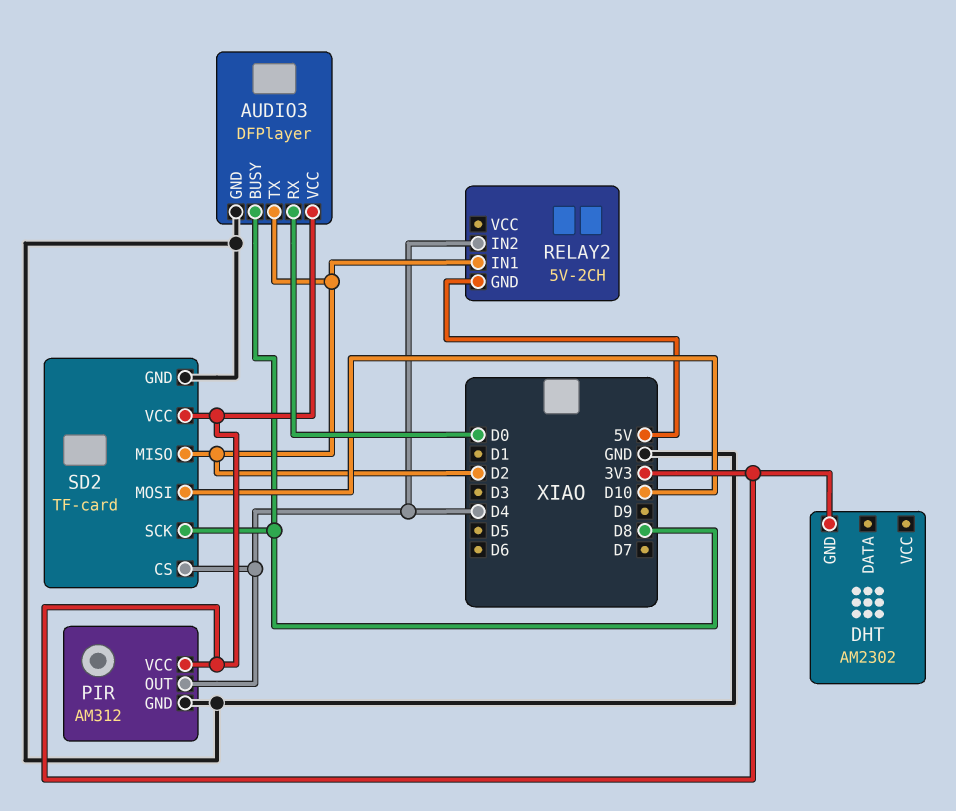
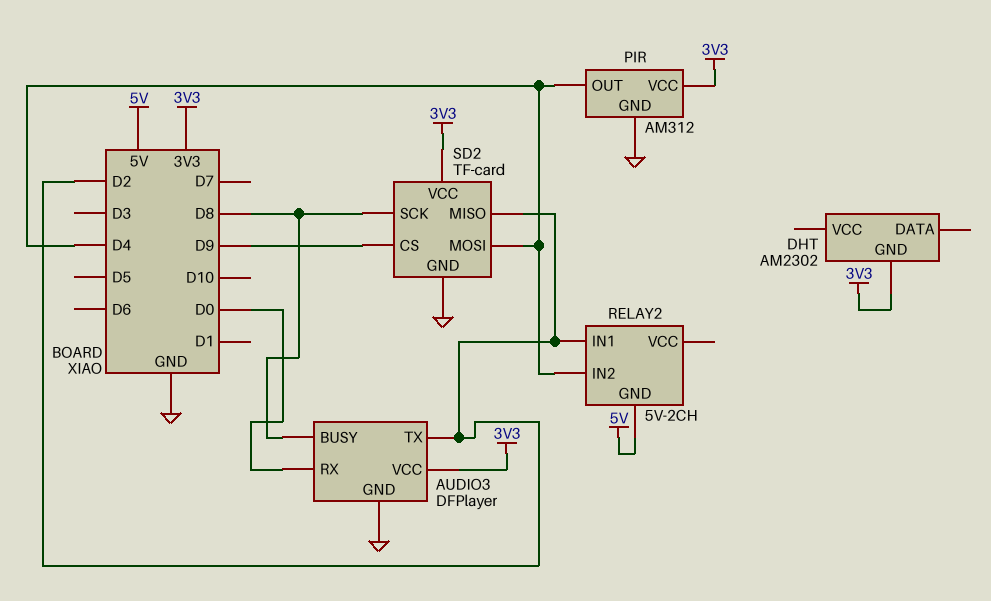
SD2 pin CS: D4 -> D9
SD2 pin MOSI: D10 -> D4

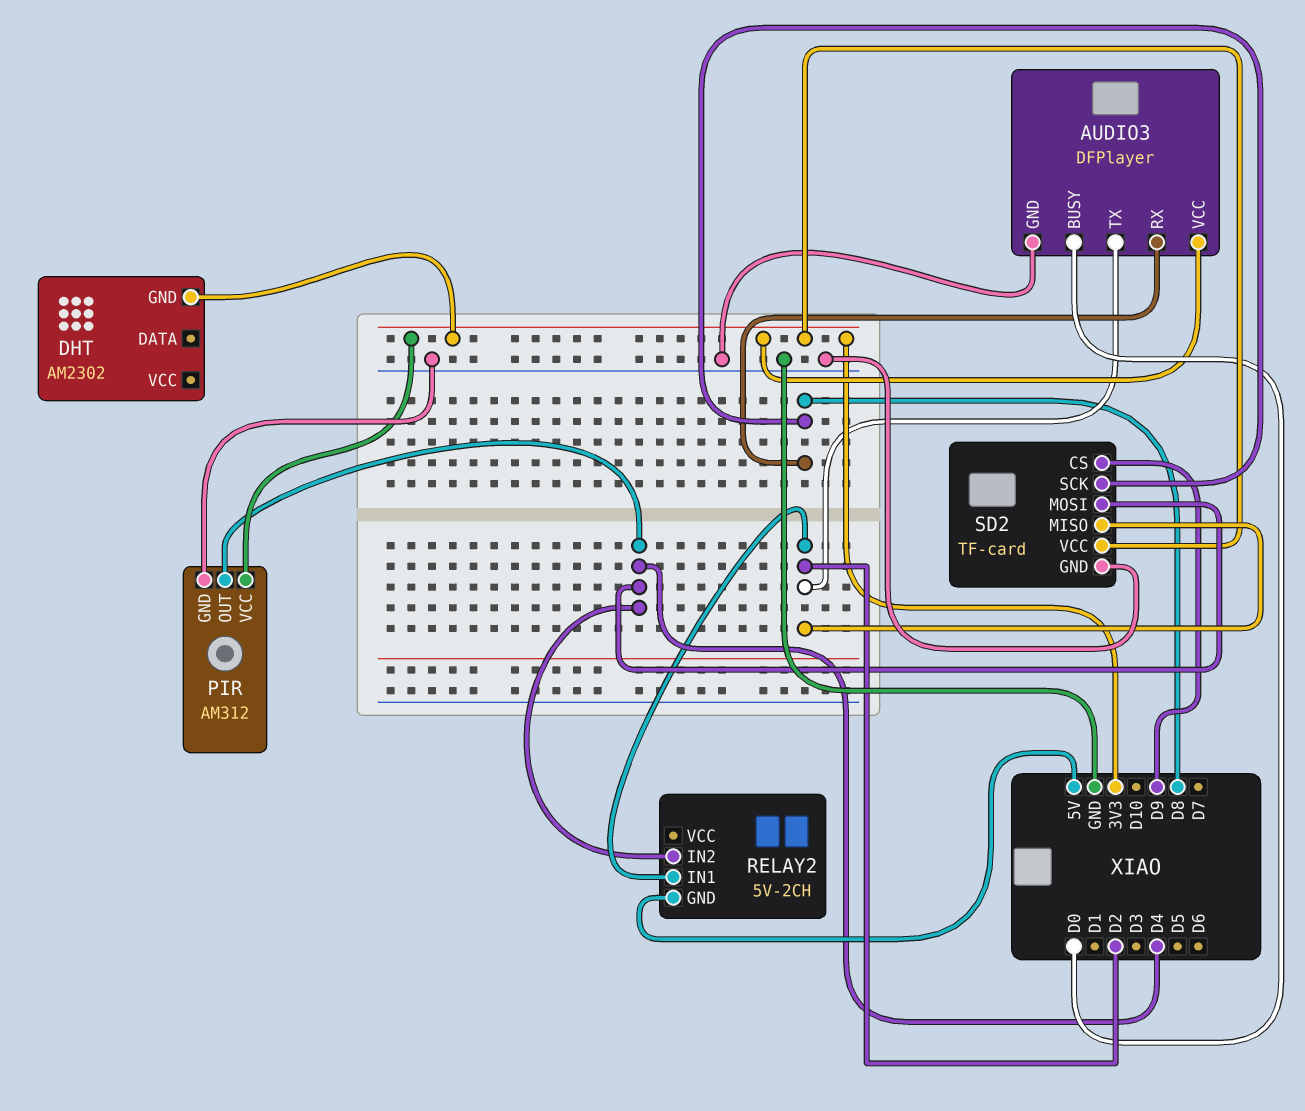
AUDIO3 pin BUSY: D8 -> D0
AUDIO3 pin RX: D0 -> D8

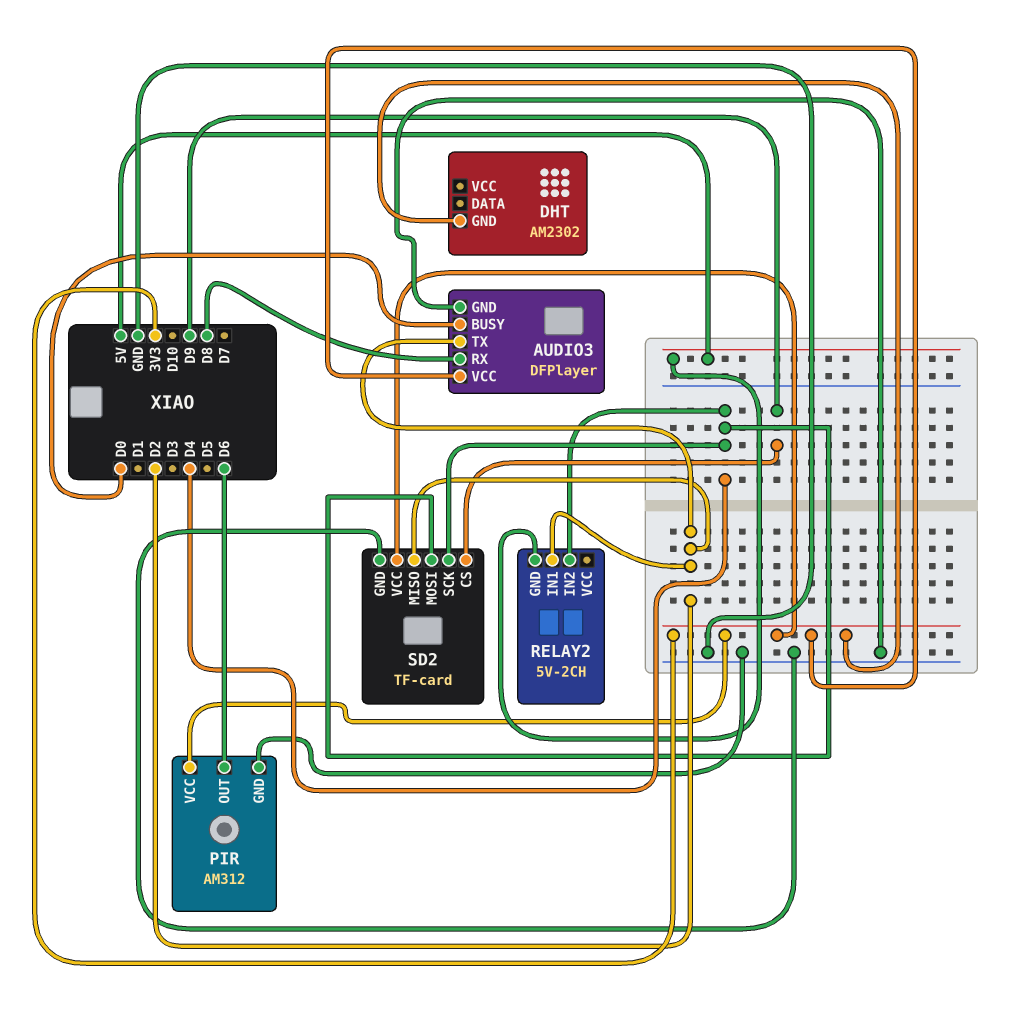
PIR pin OUT: D4 -> D6
SD2 pin SCK: D8 -> D4

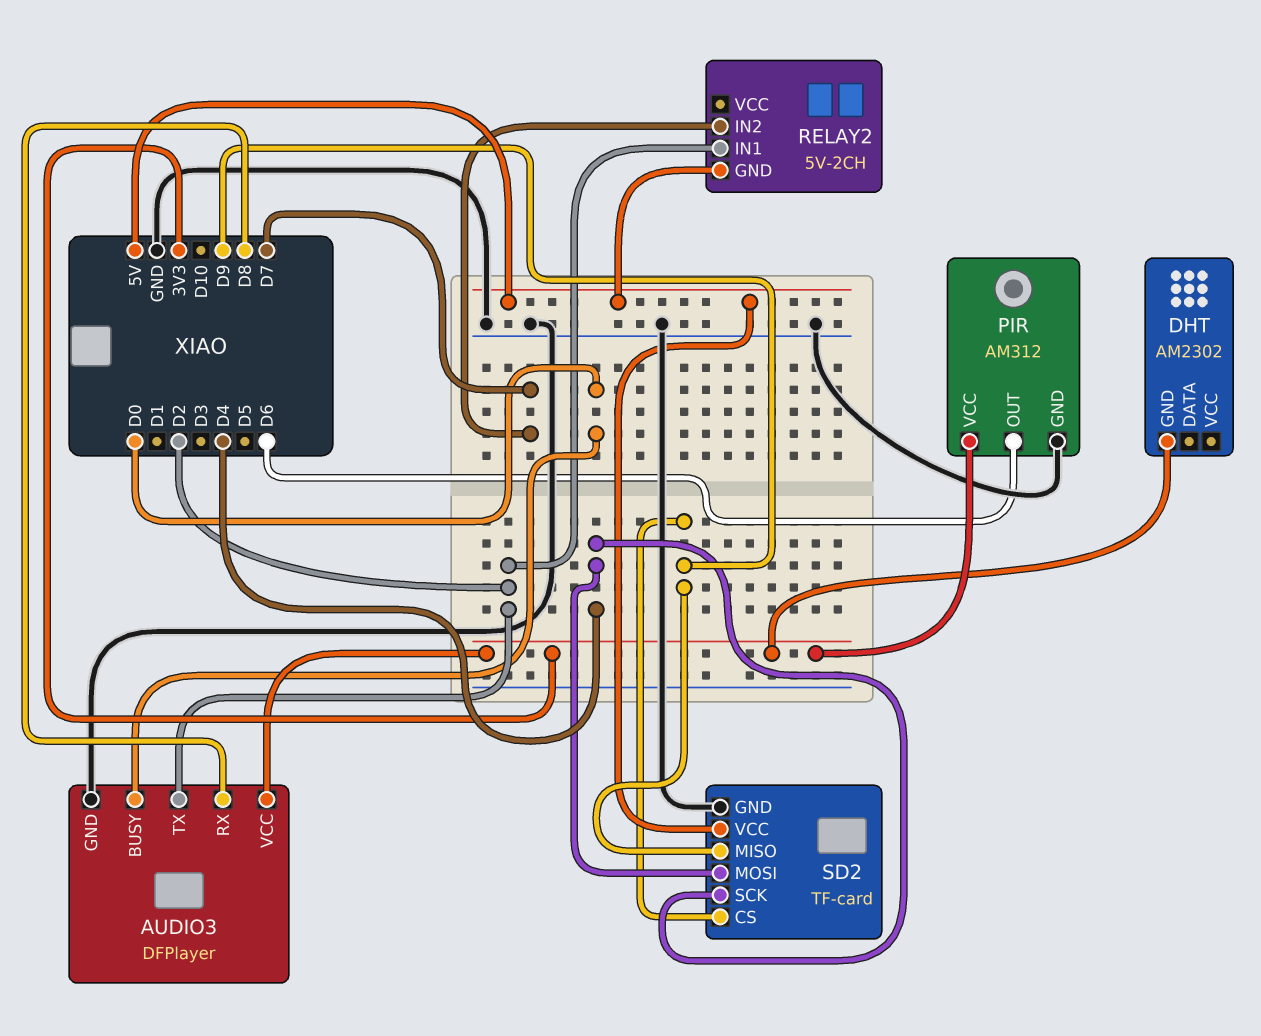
RELAY2 pin IN2: D4 -> D7
SD2 pin MISO: D2 -> D9
SD2 pin VCC: 3V3 -> 5V

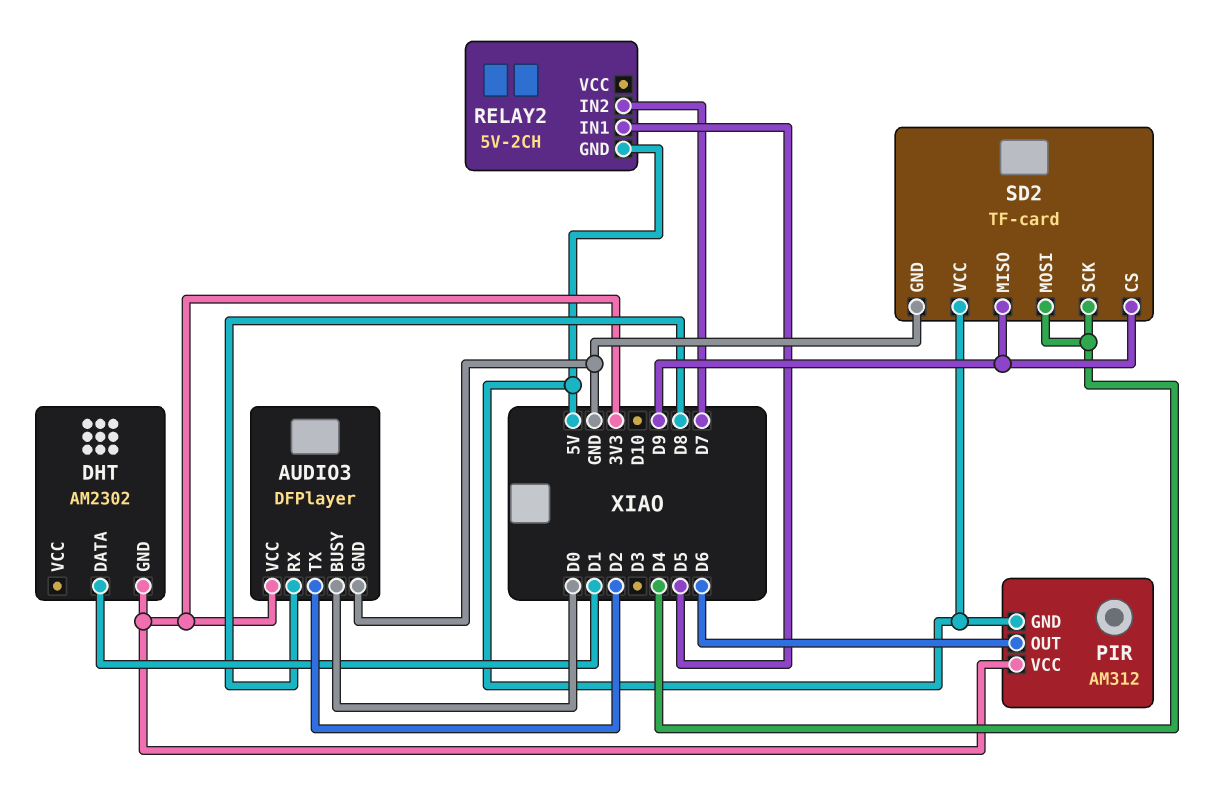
DHT pin DATA: none -> D1
PIR pin GND: GND -> 5V
RELAY2 pin IN1: D2 -> D5

